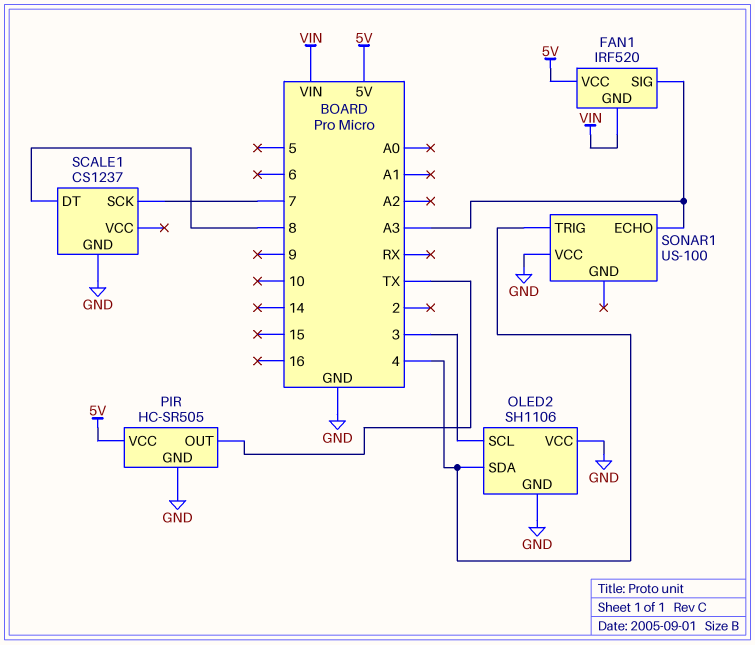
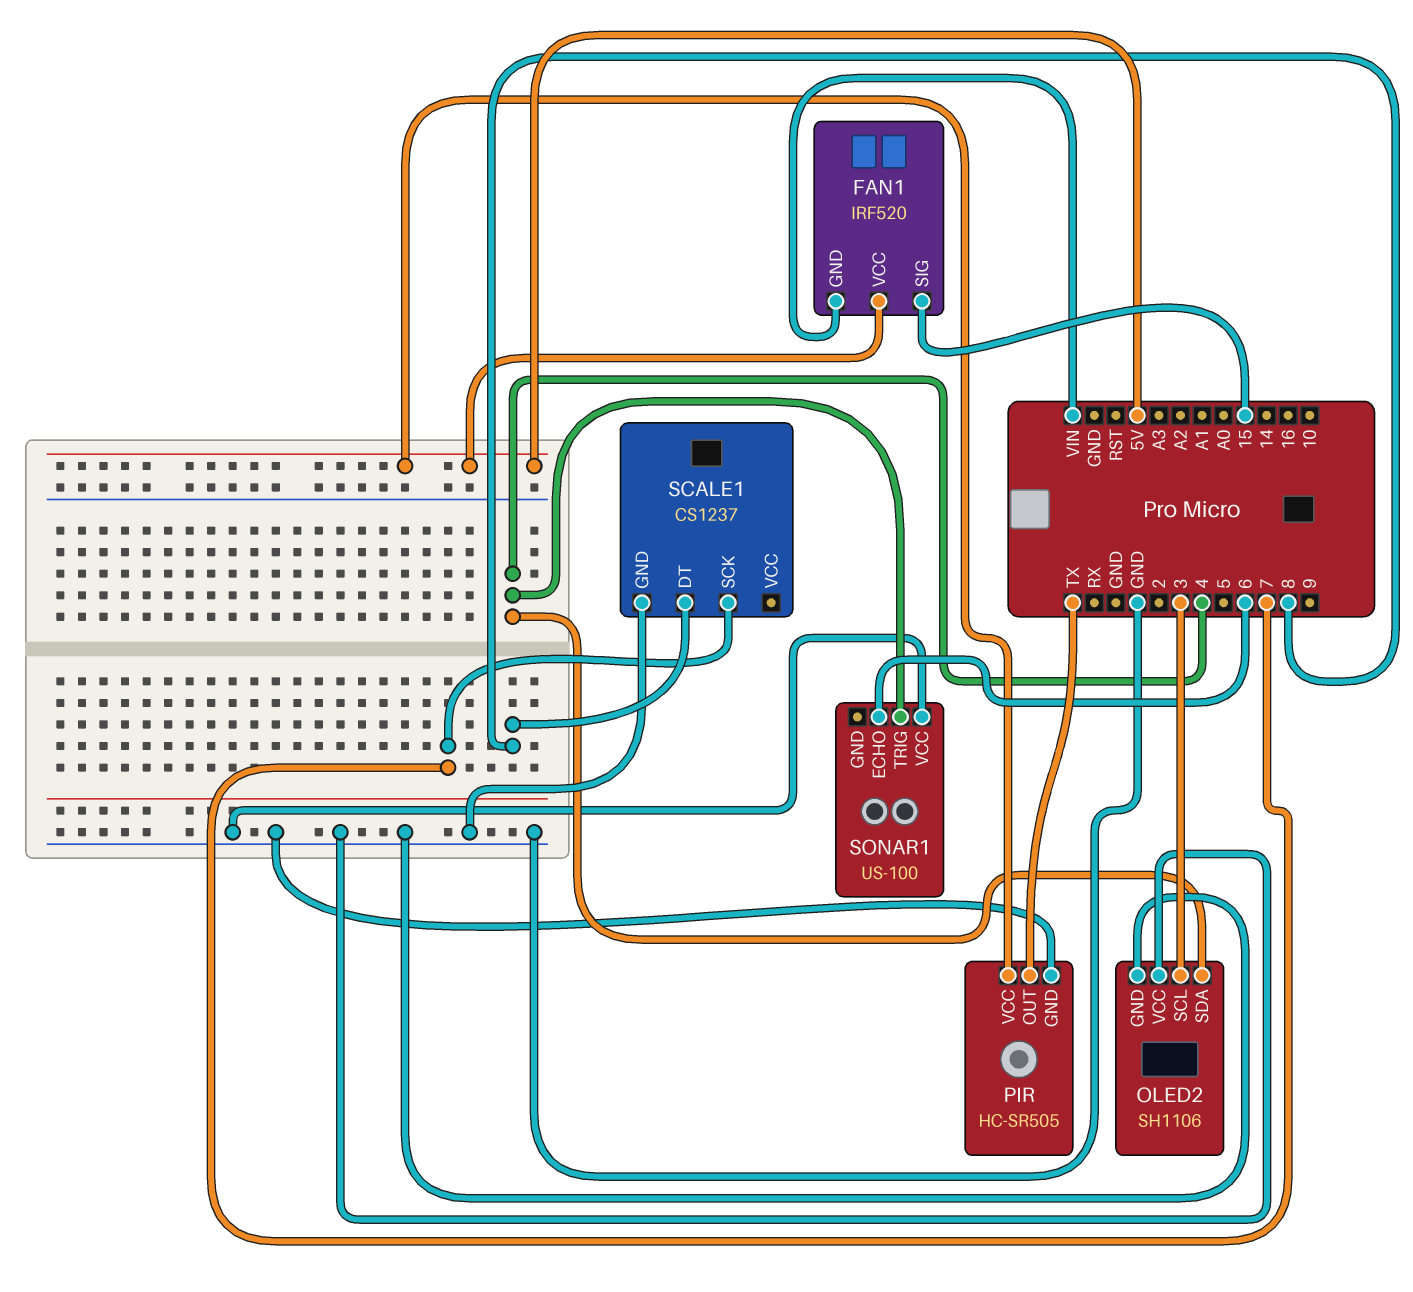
FAN1 pin SIG: A3 -> 15
SONAR1 pin ECHO: A3 -> 6

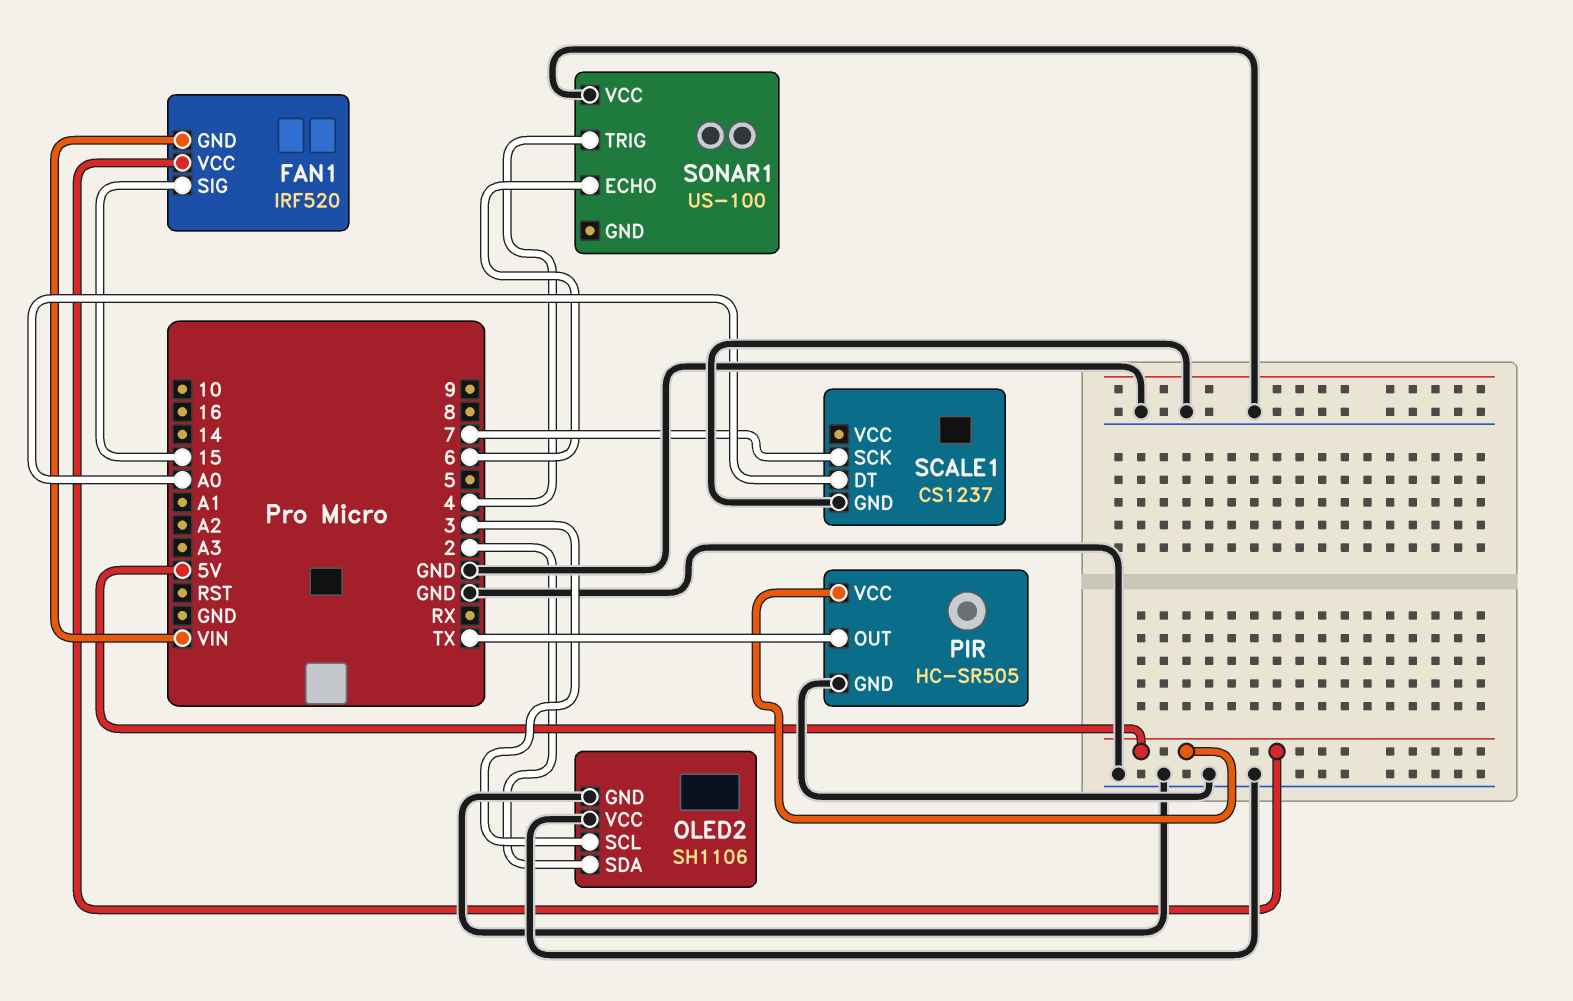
OLED2 pin SDA: 4 -> 2
SCALE1 pin DT: 8 -> A0

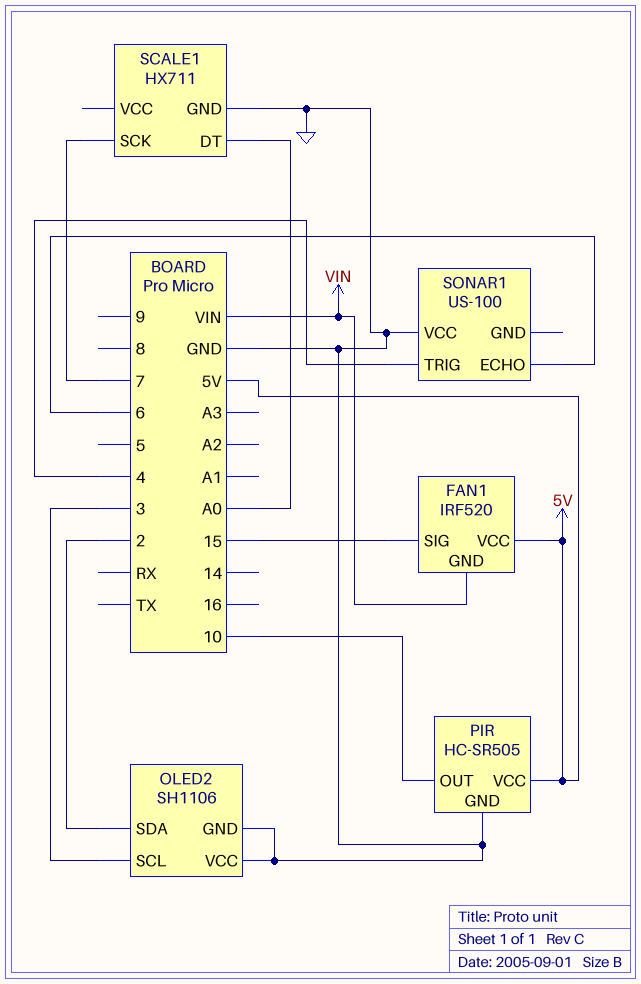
PIR pin OUT: TX -> 10
SCALE1: CS1237 -> HX711

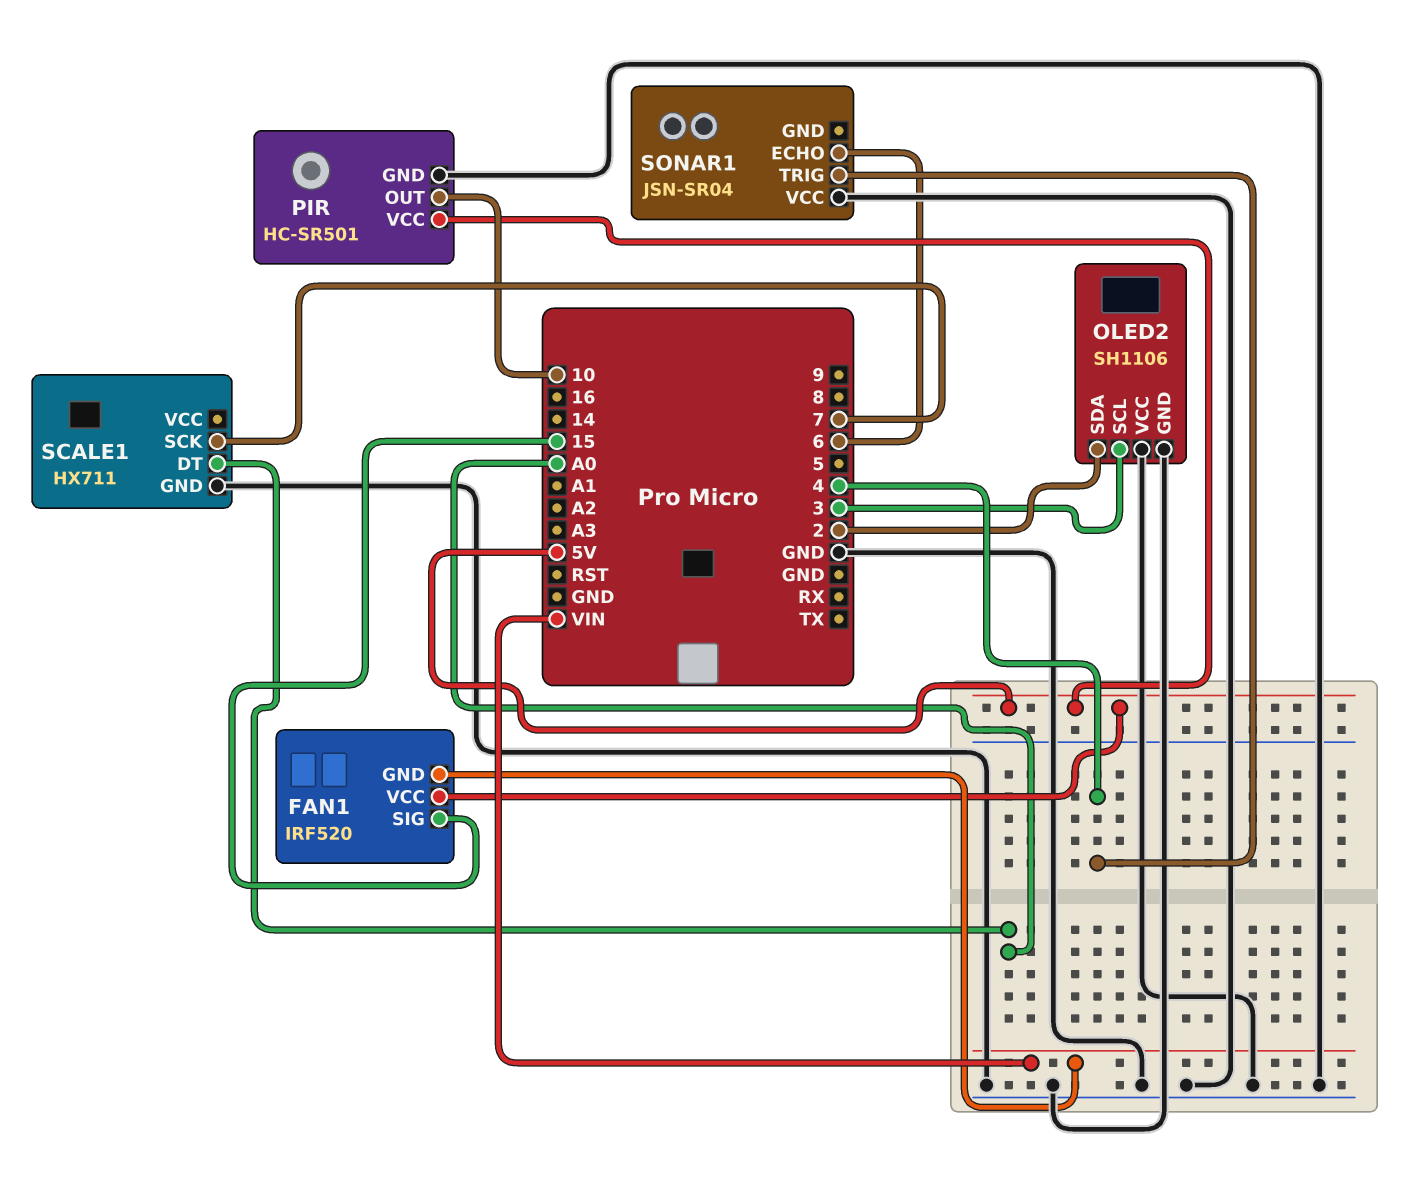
PIR: HC-SR505 -> HC-SR501
SONAR1: US-100 -> JSN-SR04

